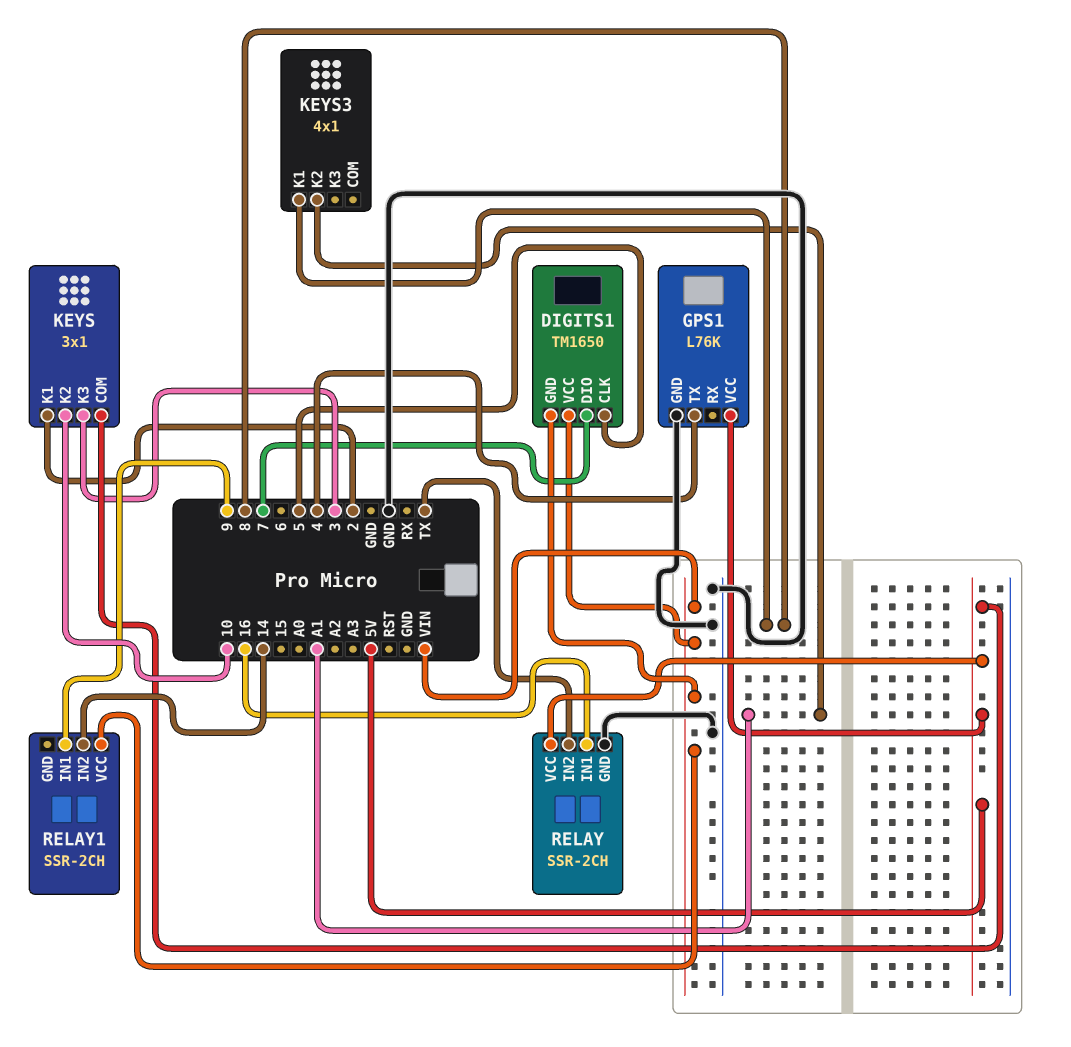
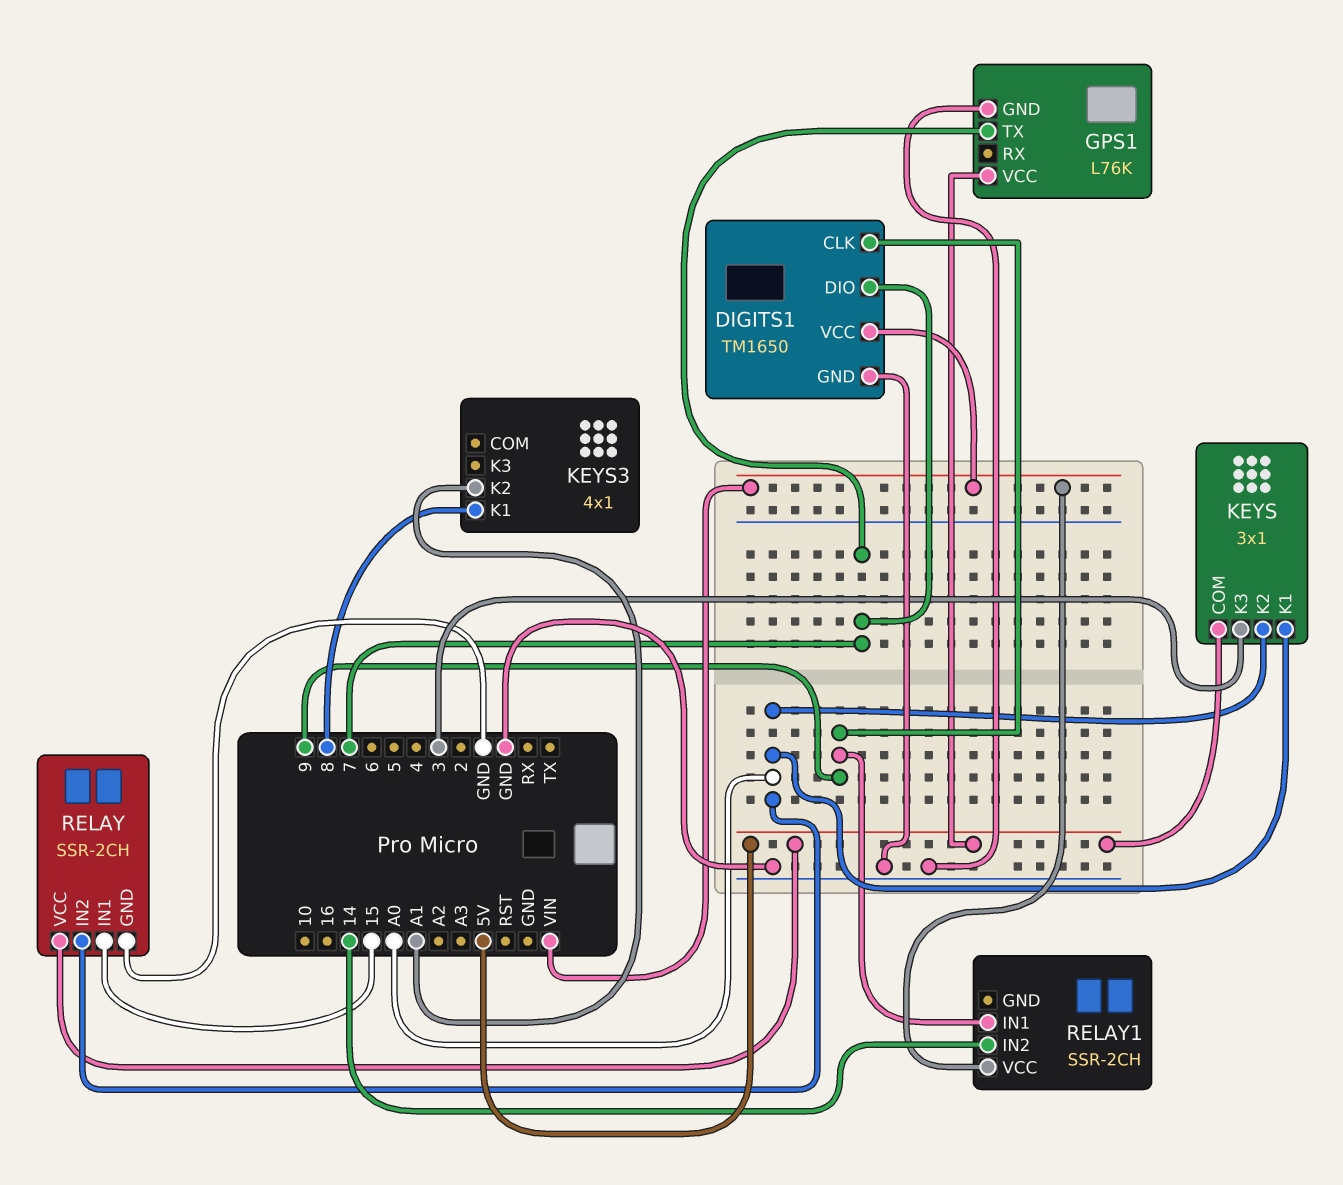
DIGITS1 pin CLK: 5 -> 9
DIGITS1 pin GND: VIN -> GND
GPS1 pin TX: 4 -> 7
KEYS pin K1: 2 -> A0
KEYS pin K2: 10 -> A0
RELAY pin IN1: 16 -> 15
RELAY pin IN2: TX -> A0

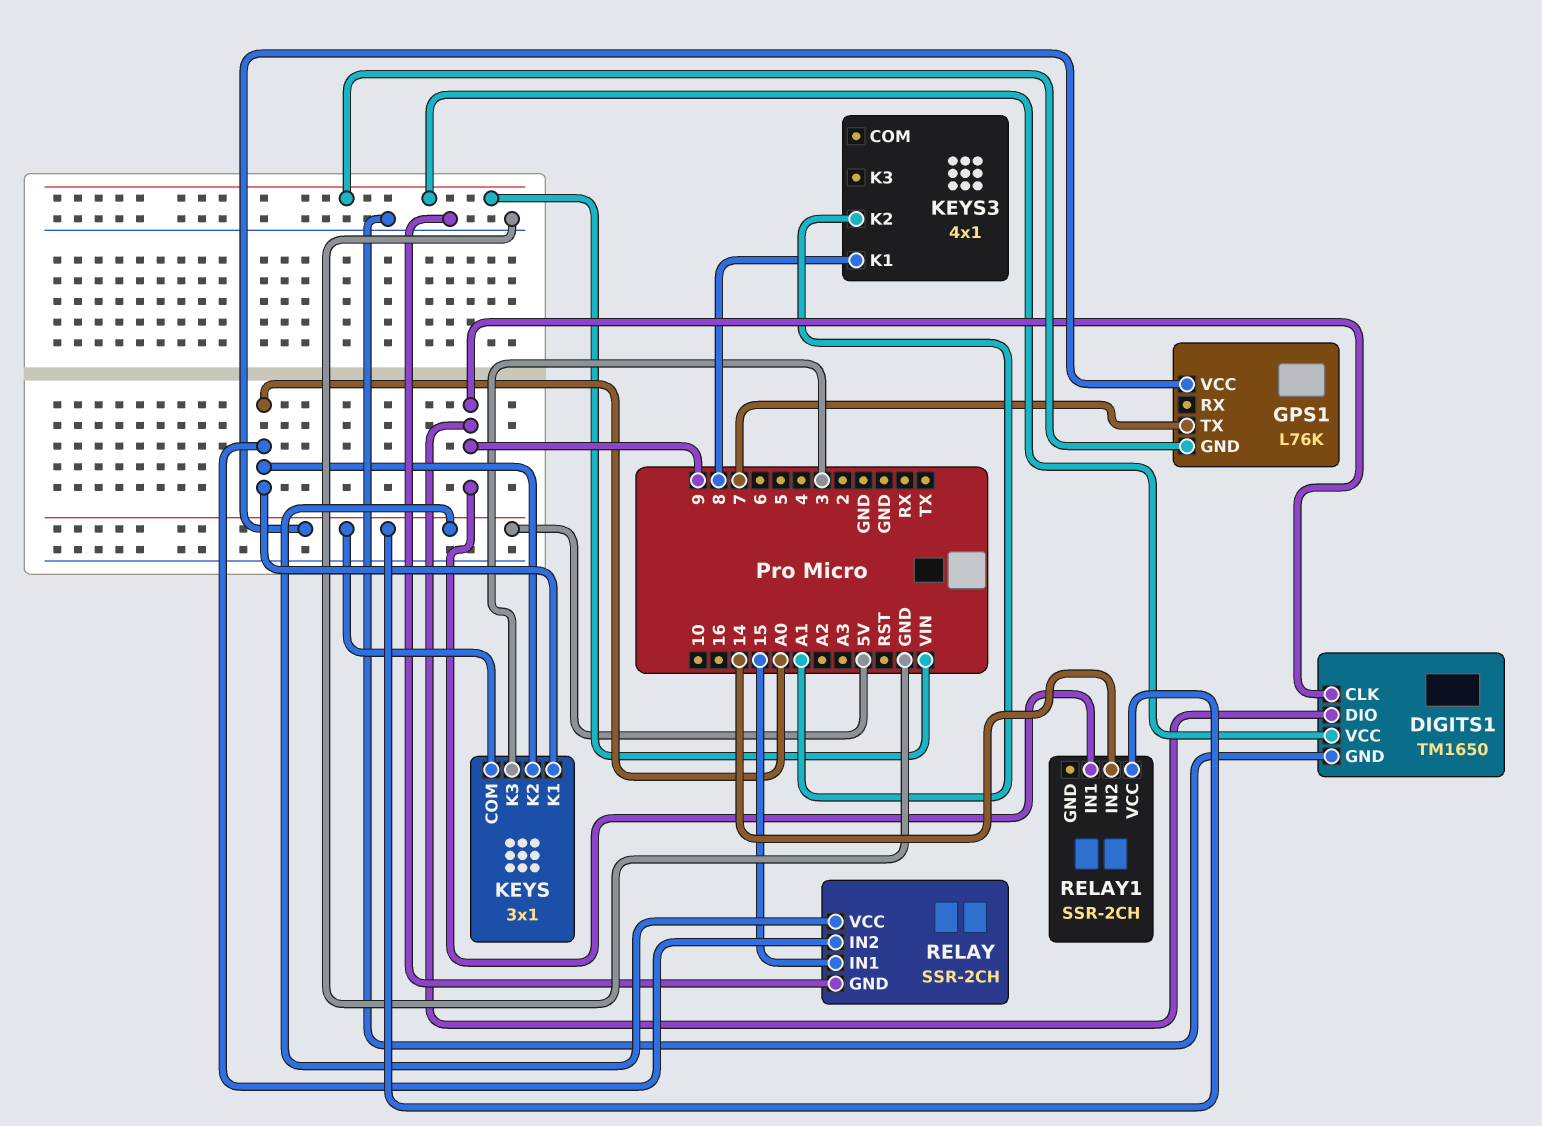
DIGITS1 pin DIO: 7 -> 9
GPS1 pin GND: GND -> VIN
RELAY1 pin VCC: VIN -> 5V

